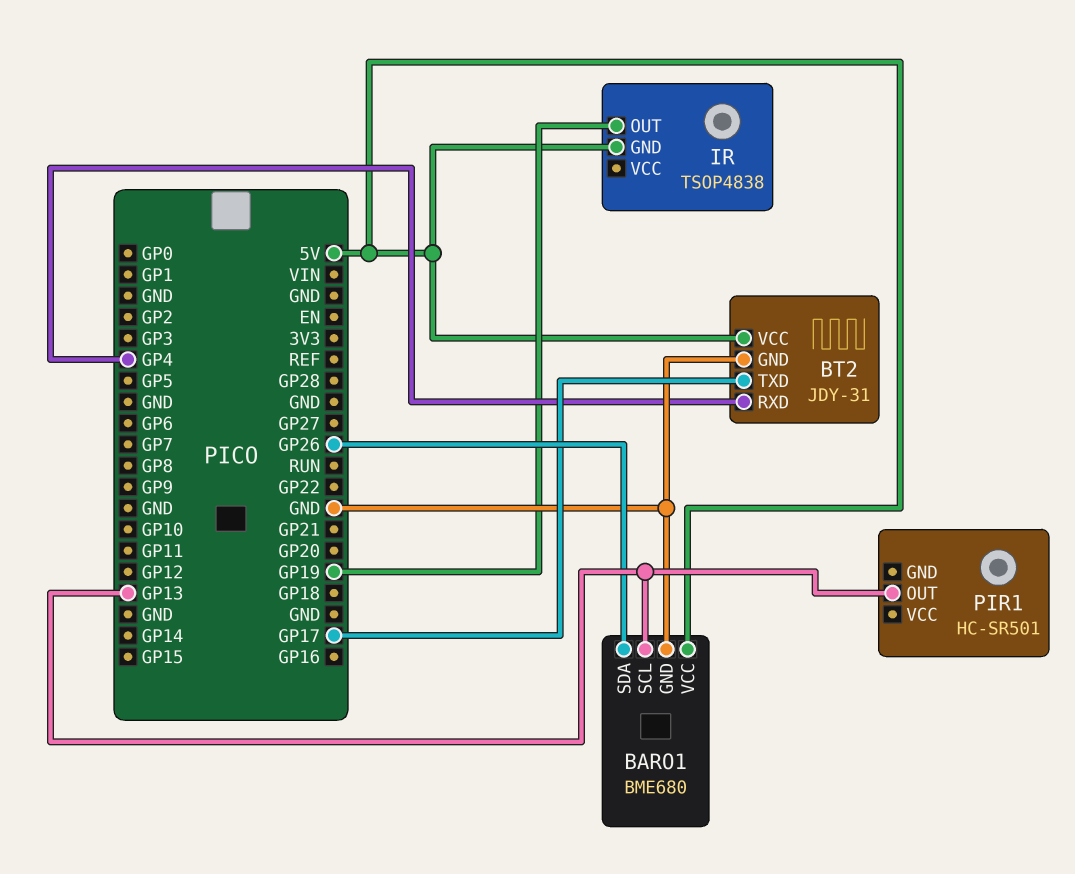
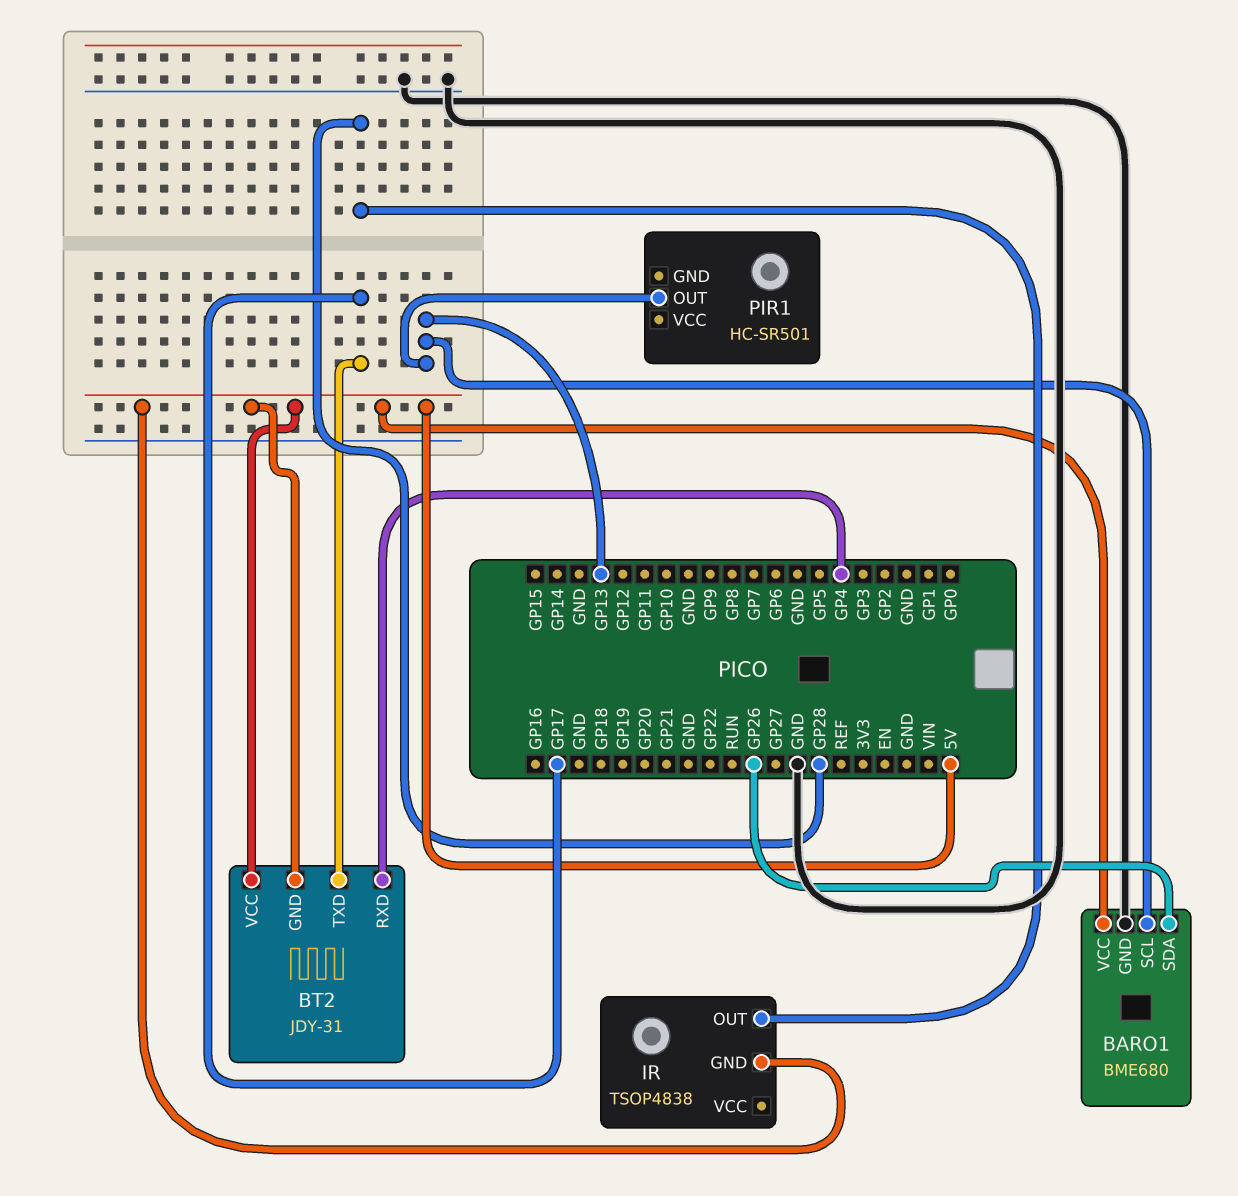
BT2 pin GND: GND -> 5V
IR pin OUT: GP19 -> GP28

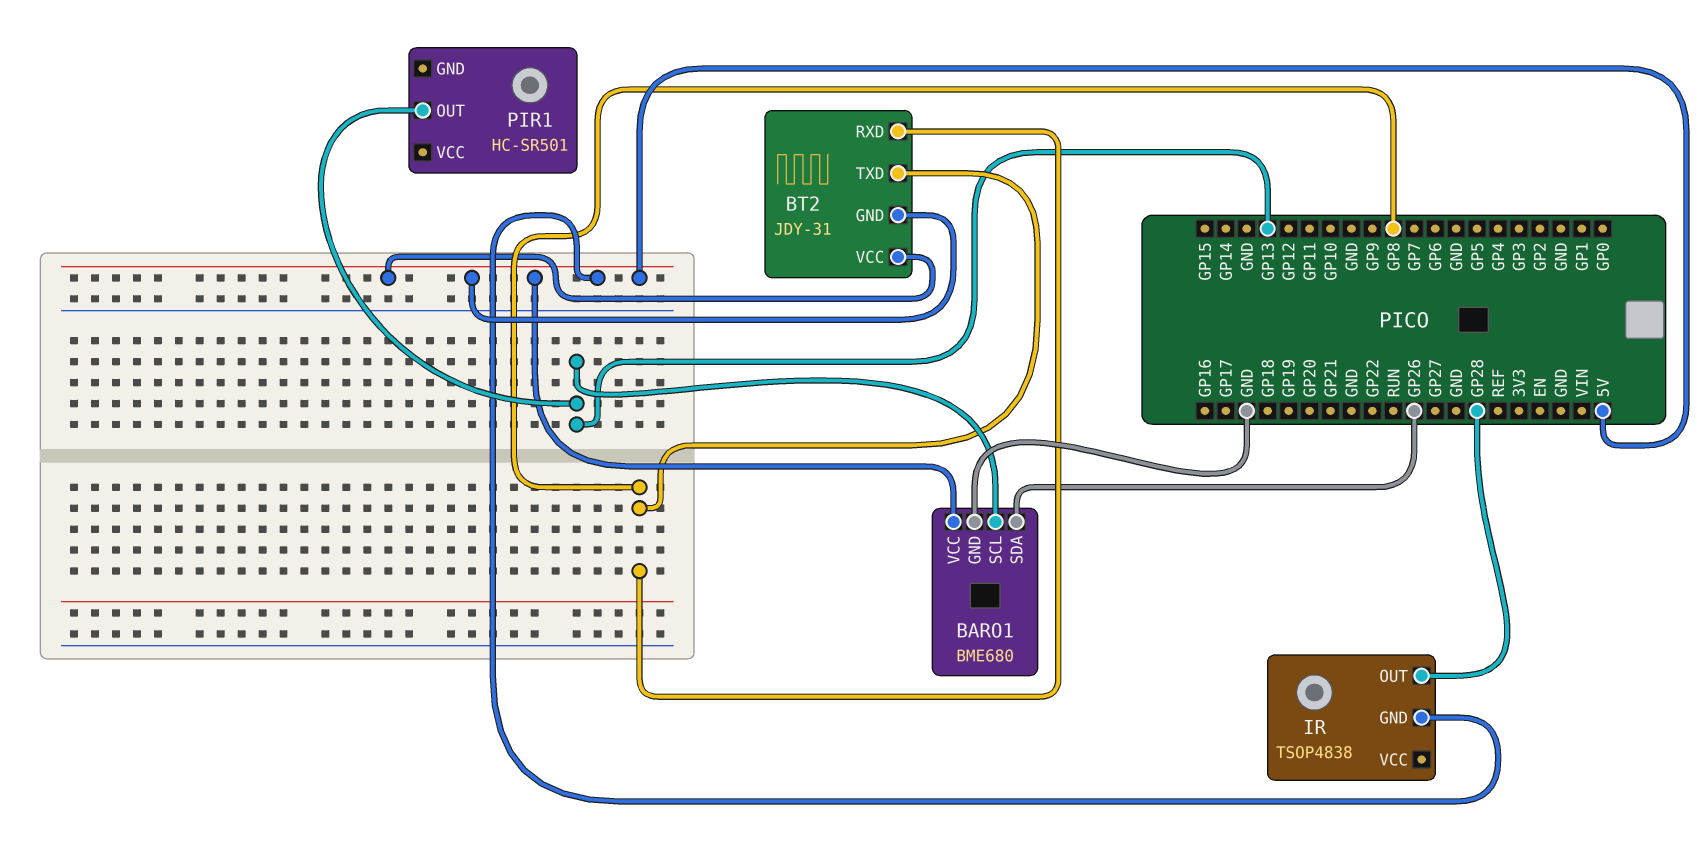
BT2 pin RXD: GP4 -> GP8
BT2 pin TXD: GP17 -> GP8

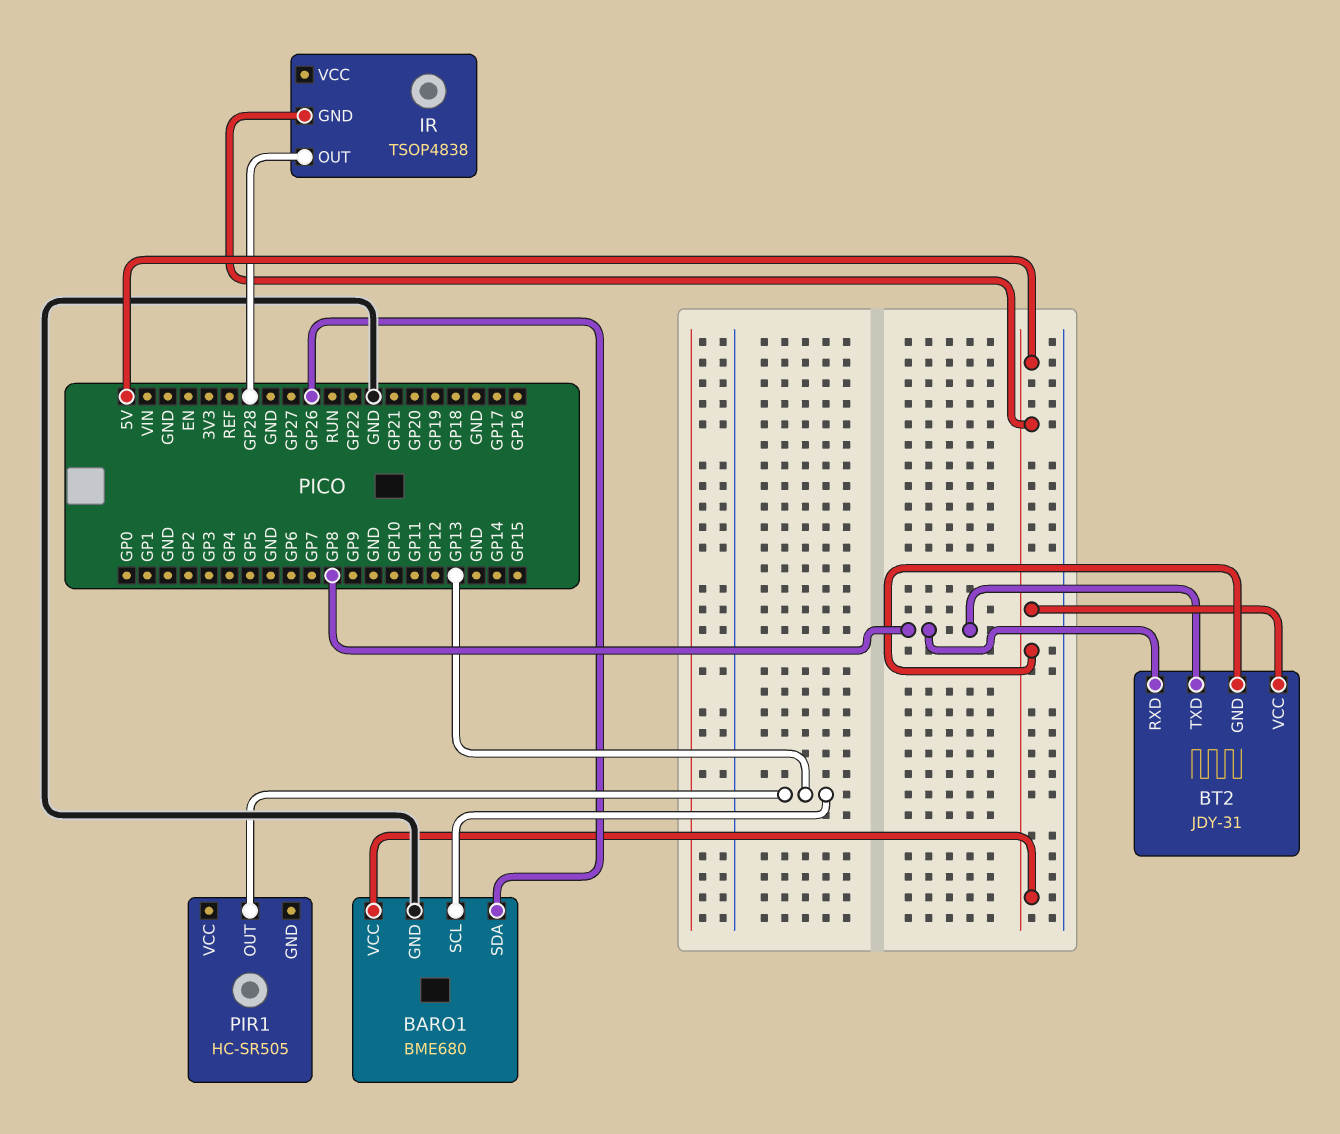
PIR1: HC-SR501 -> HC-SR505

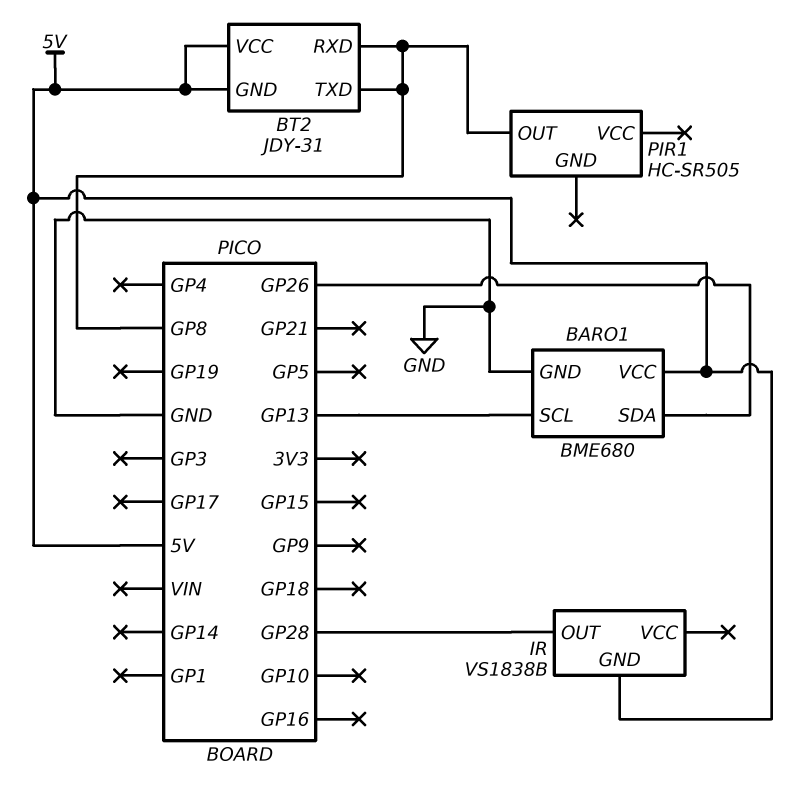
IR: TSOP4838 -> VS1838B
PIR1 pin OUT: GP13 -> GP8

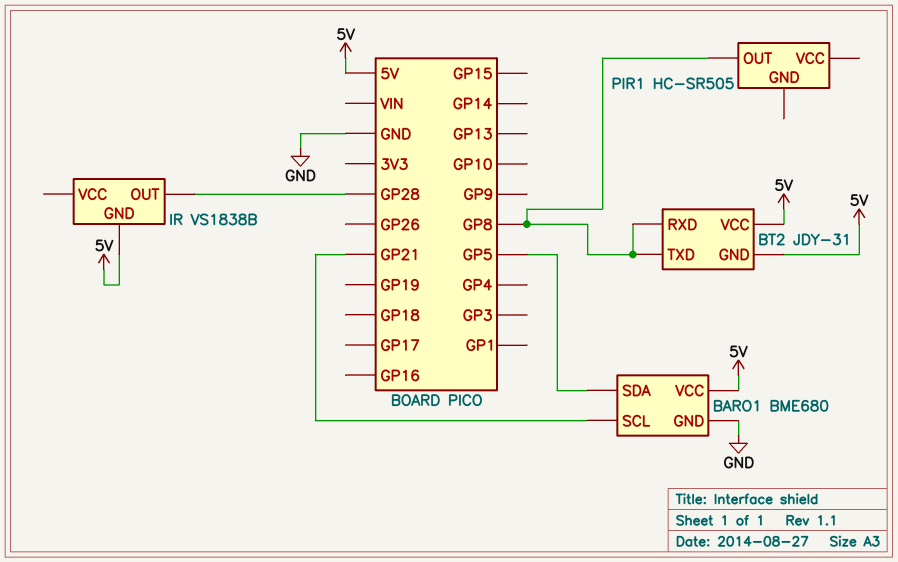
BARO1 pin SCL: GP13 -> GP21
BARO1 pin SDA: GP26 -> GP5

